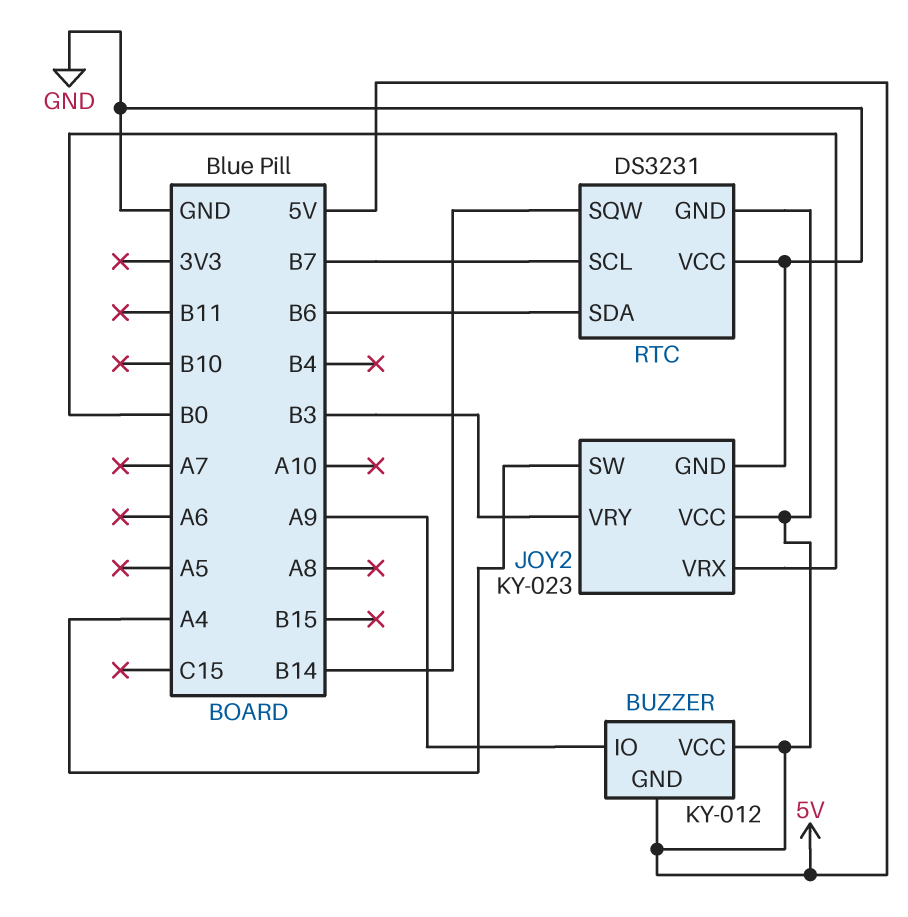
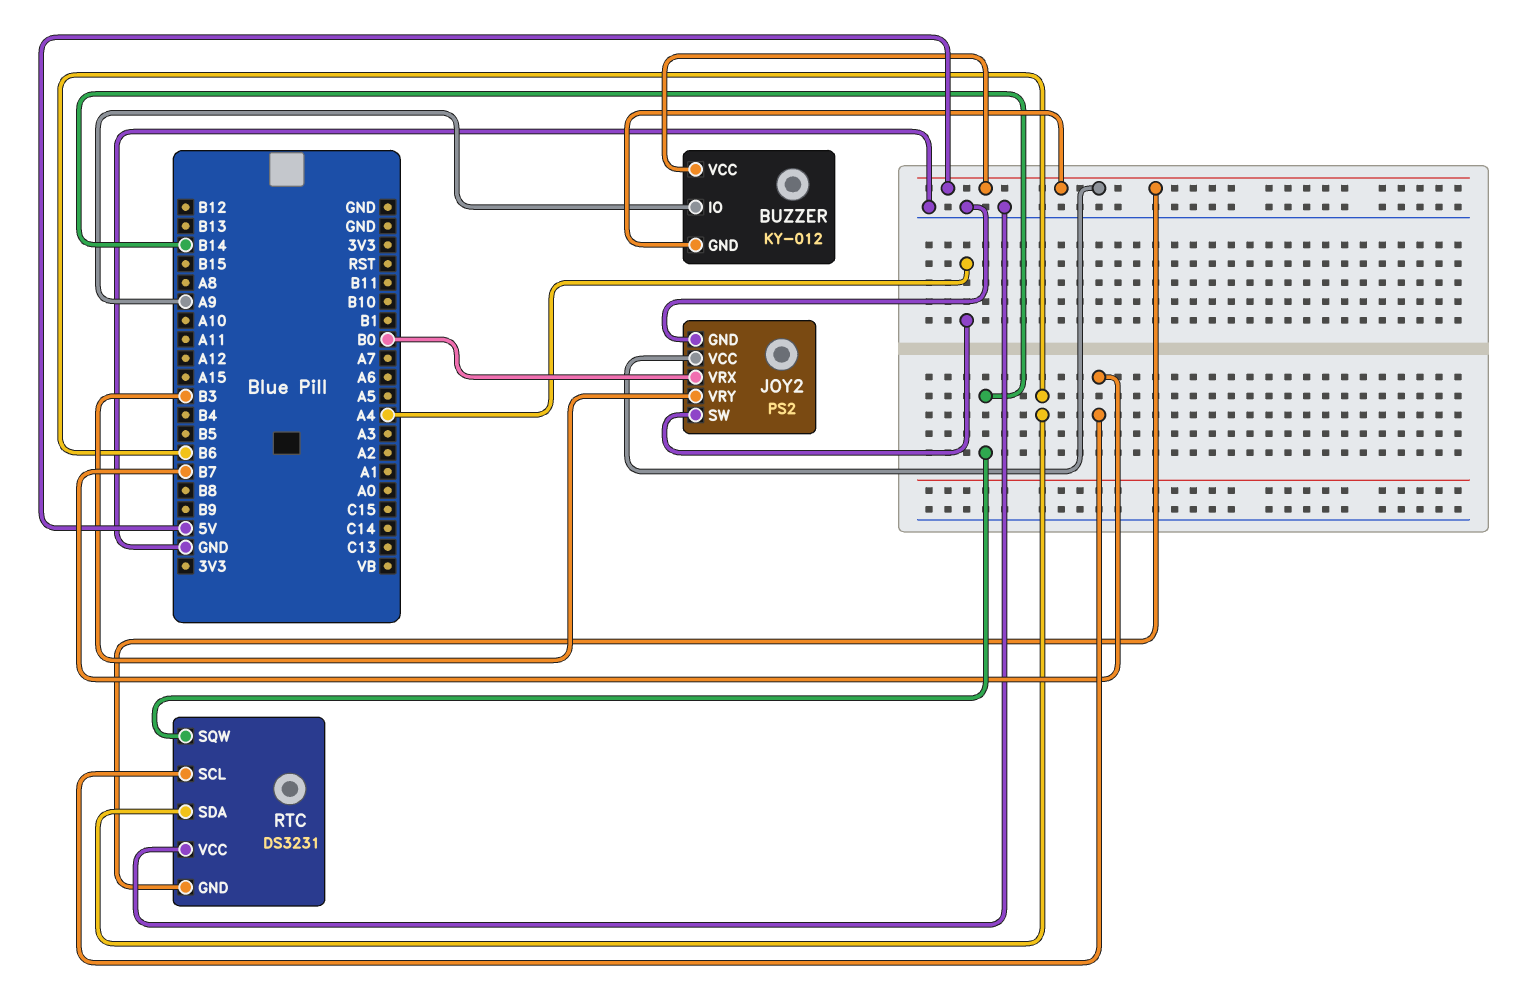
JOY2: KY-023 -> PS2

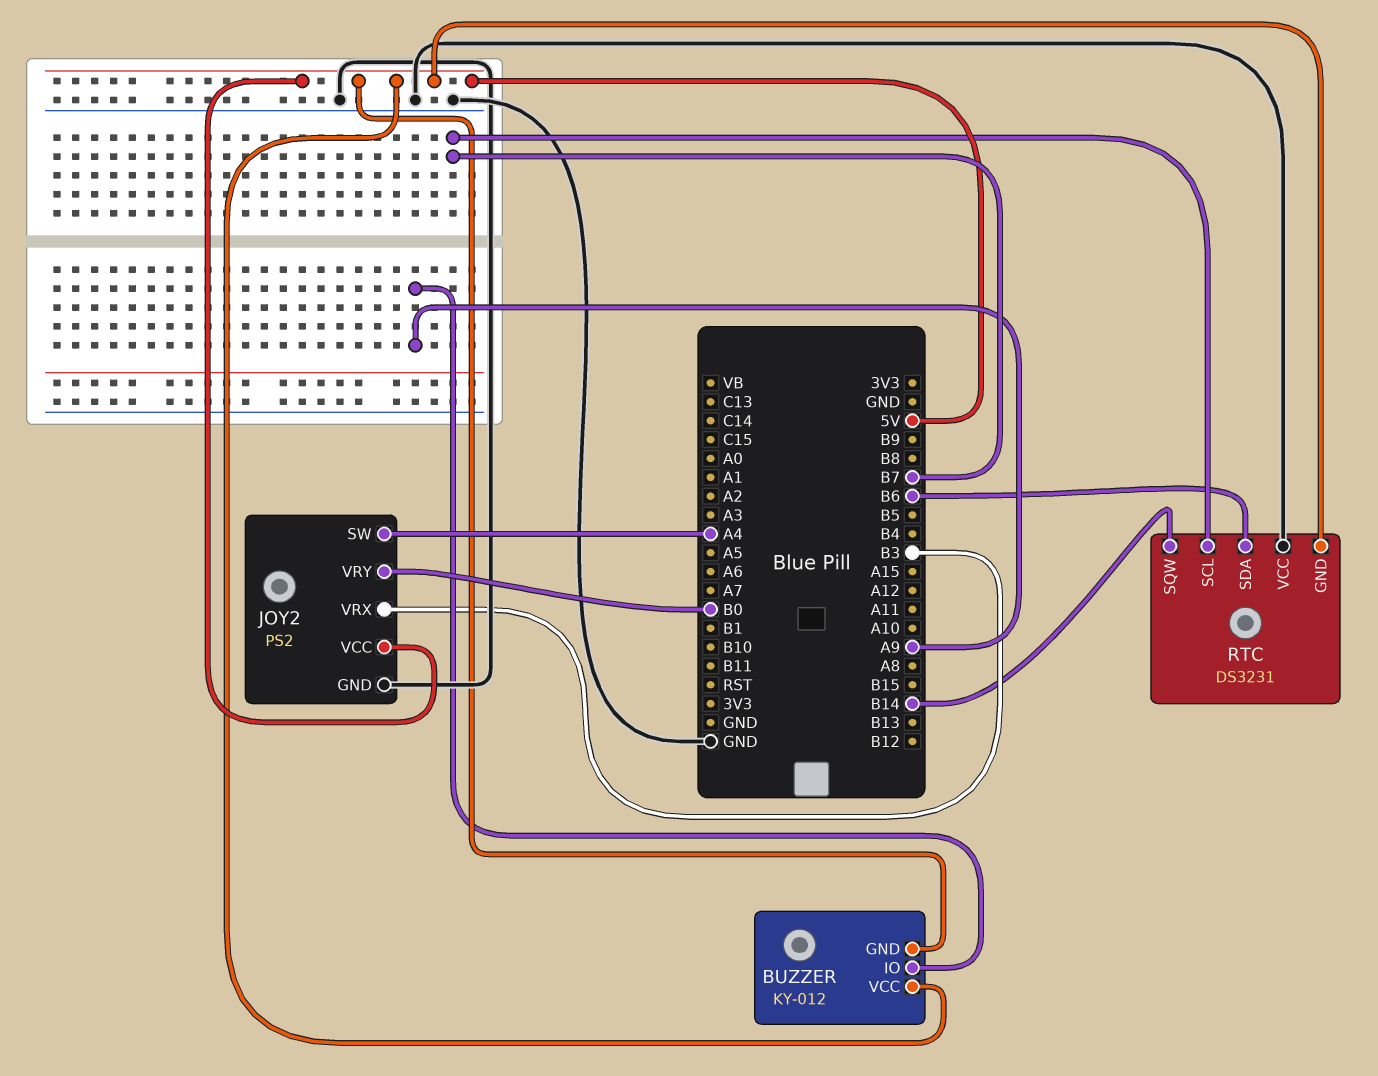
JOY2 pin VRX: B0 -> B3
JOY2 pin VRY: B3 -> B0

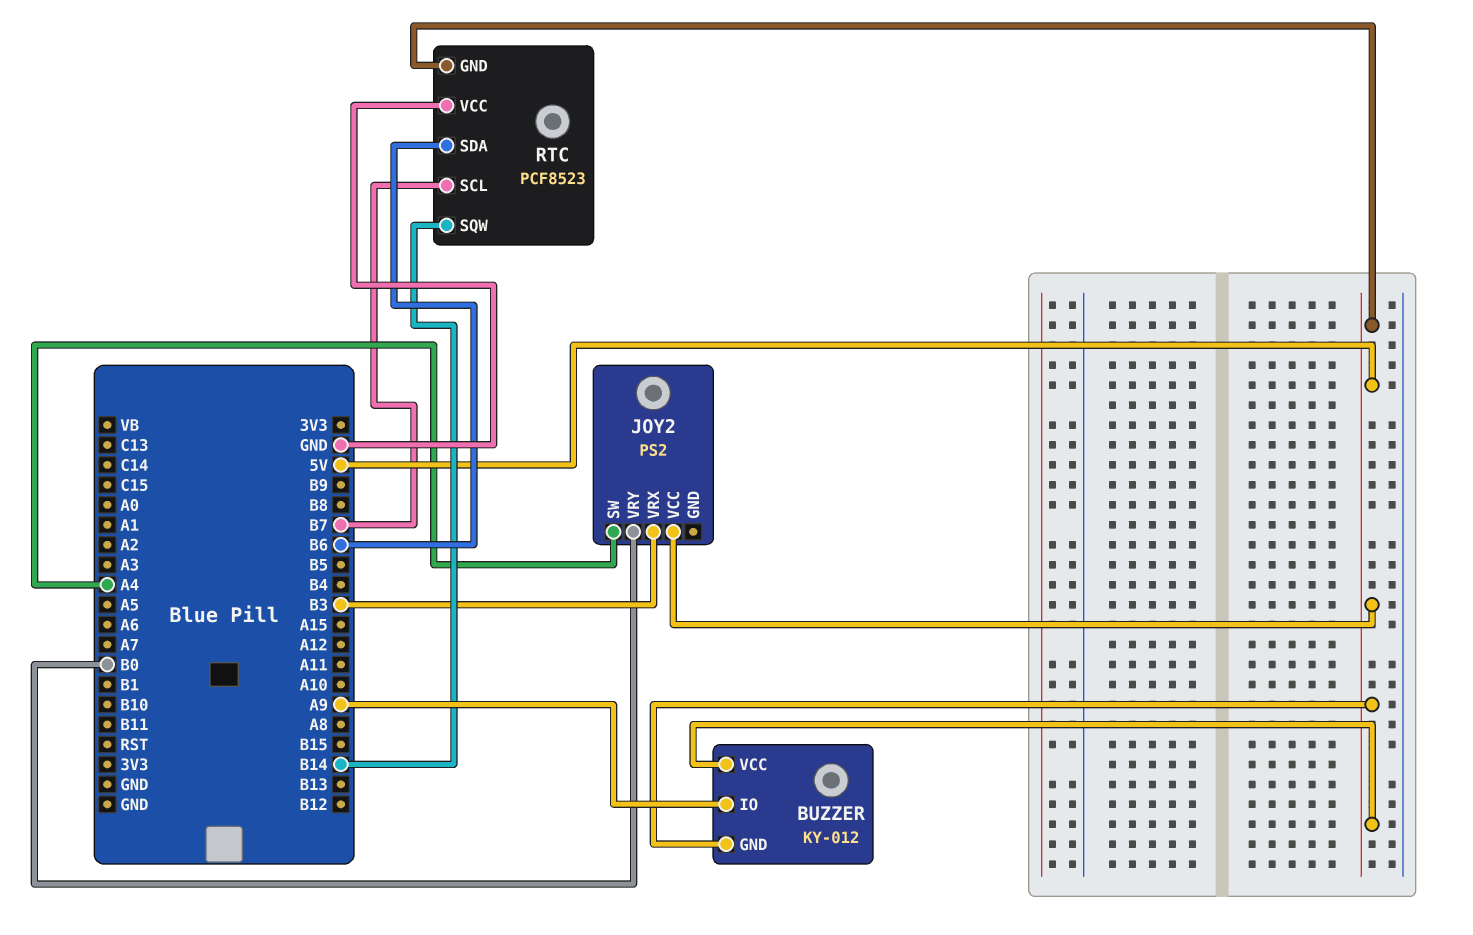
JOY2 pin GND: GND -> none
RTC: DS3231 -> PCF8523

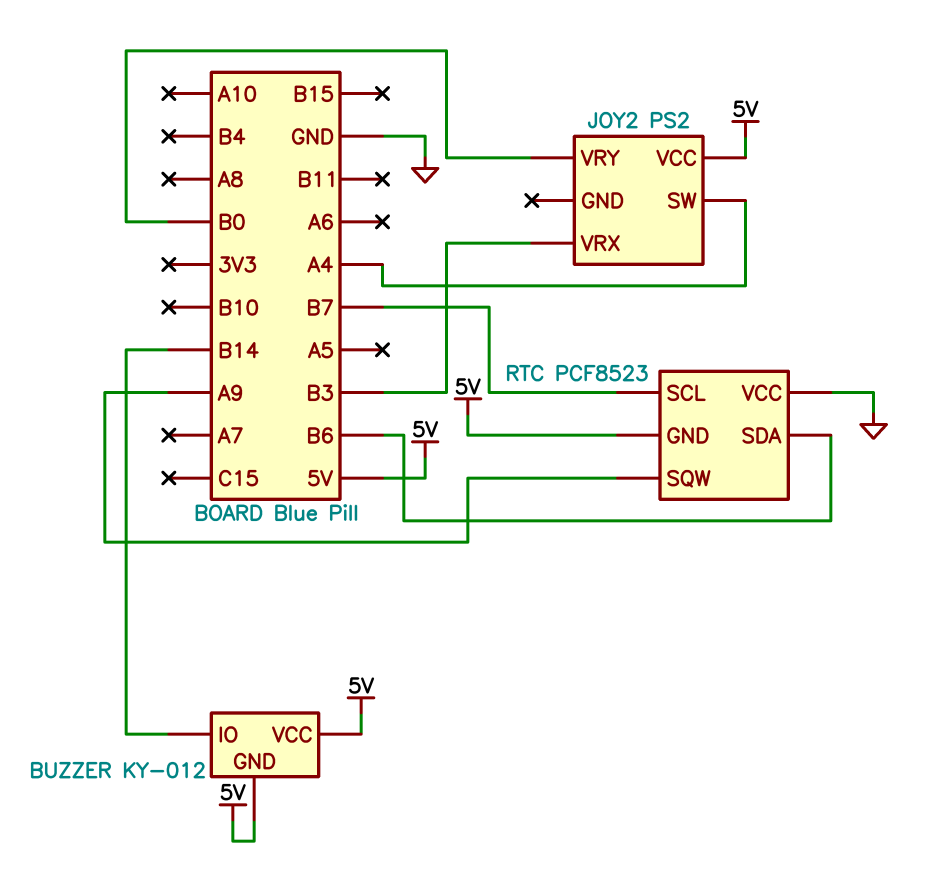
BUZZER pin IO: A9 -> B14
RTC pin SQW: B14 -> A9

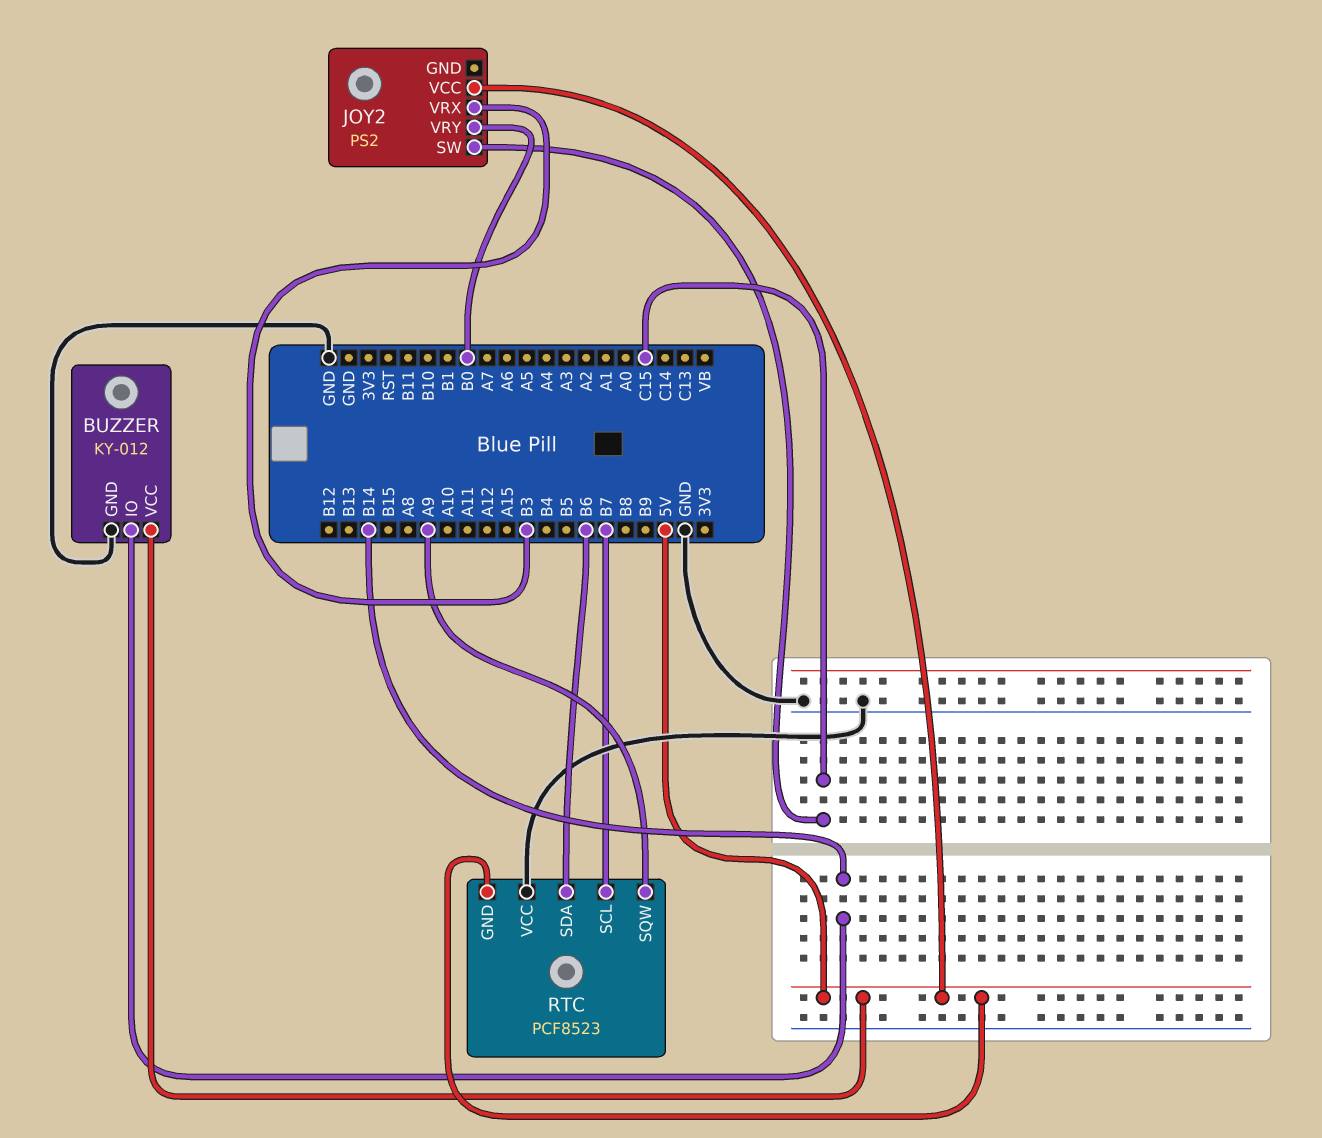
BUZZER pin GND: 5V -> GND
JOY2 pin SW: A4 -> C15

